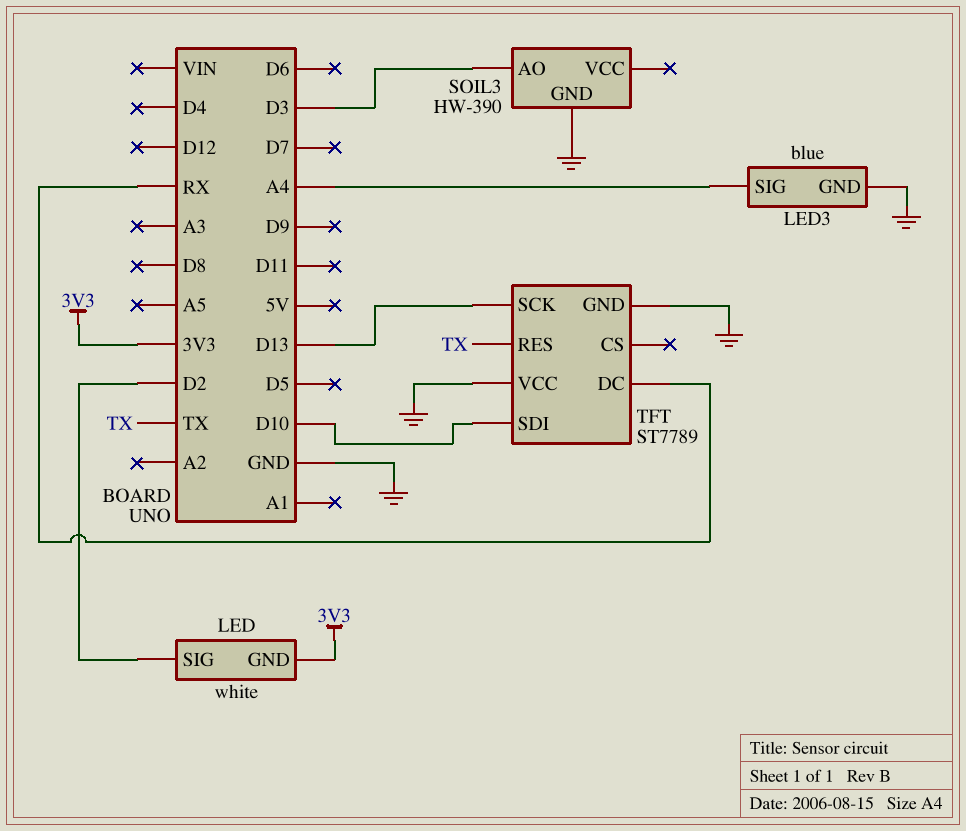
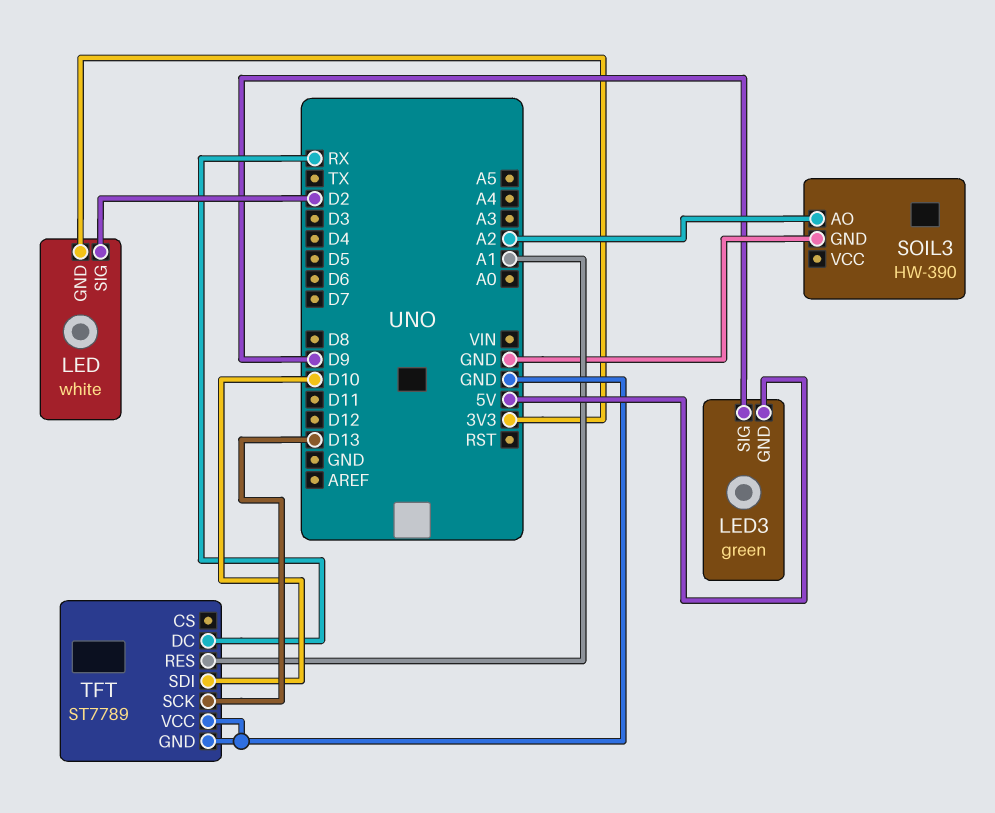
LED3: blue -> green
LED3 pin GND: GND -> 5V
LED3 pin SIG: A4 -> D9
SOIL3 pin AO: D3 -> A2
TFT pin RES: TX -> A1

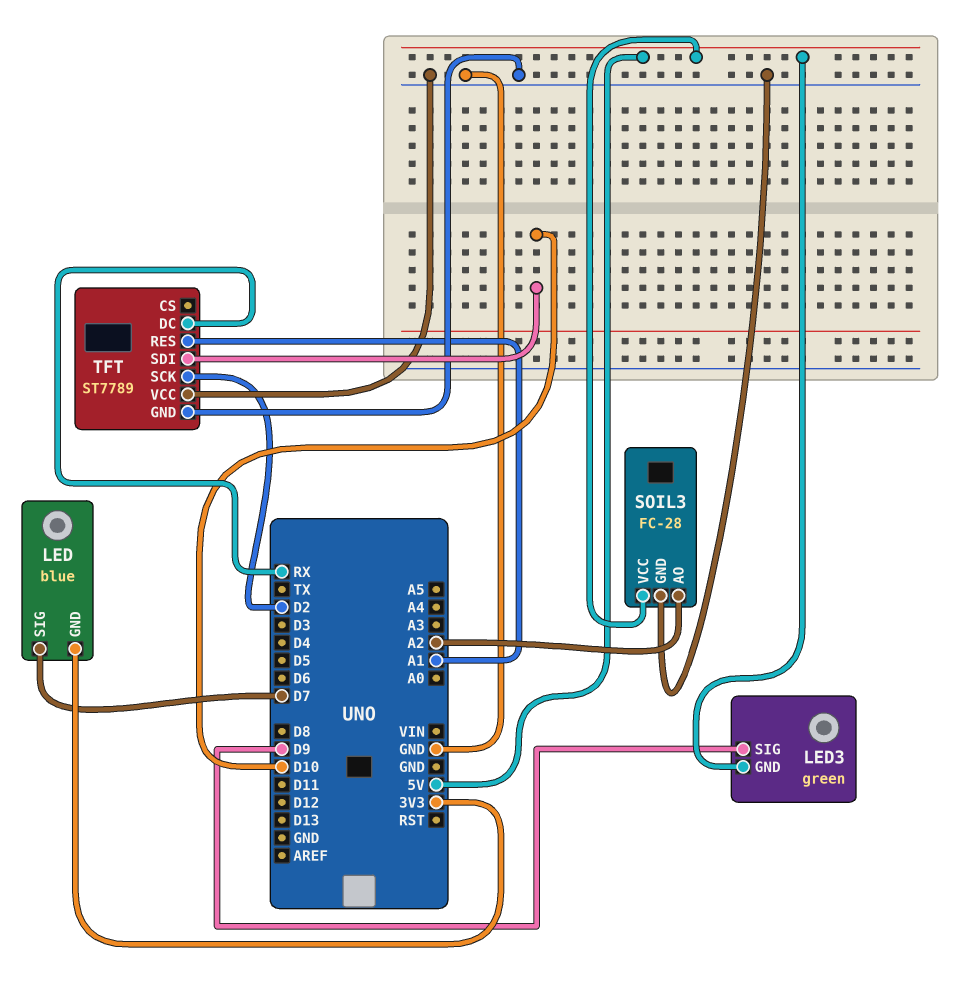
LED: white -> blue
LED pin SIG: D2 -> D7
SOIL3: HW-390 -> FC-28
SOIL3 pin VCC: none -> 5V
TFT pin SCK: D13 -> D2

